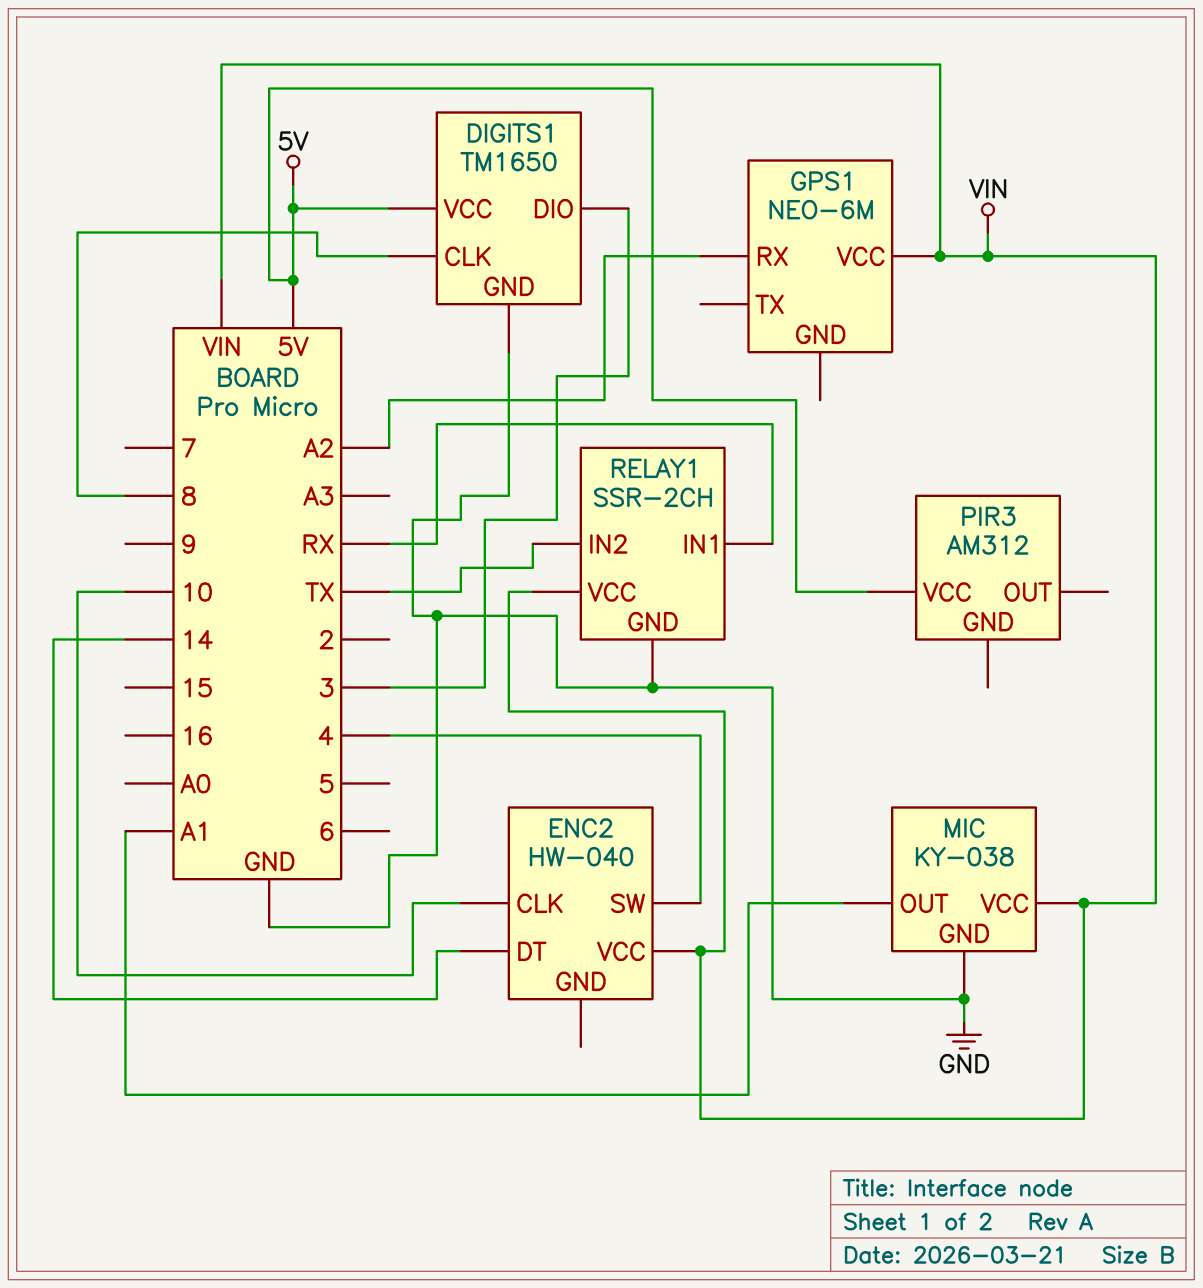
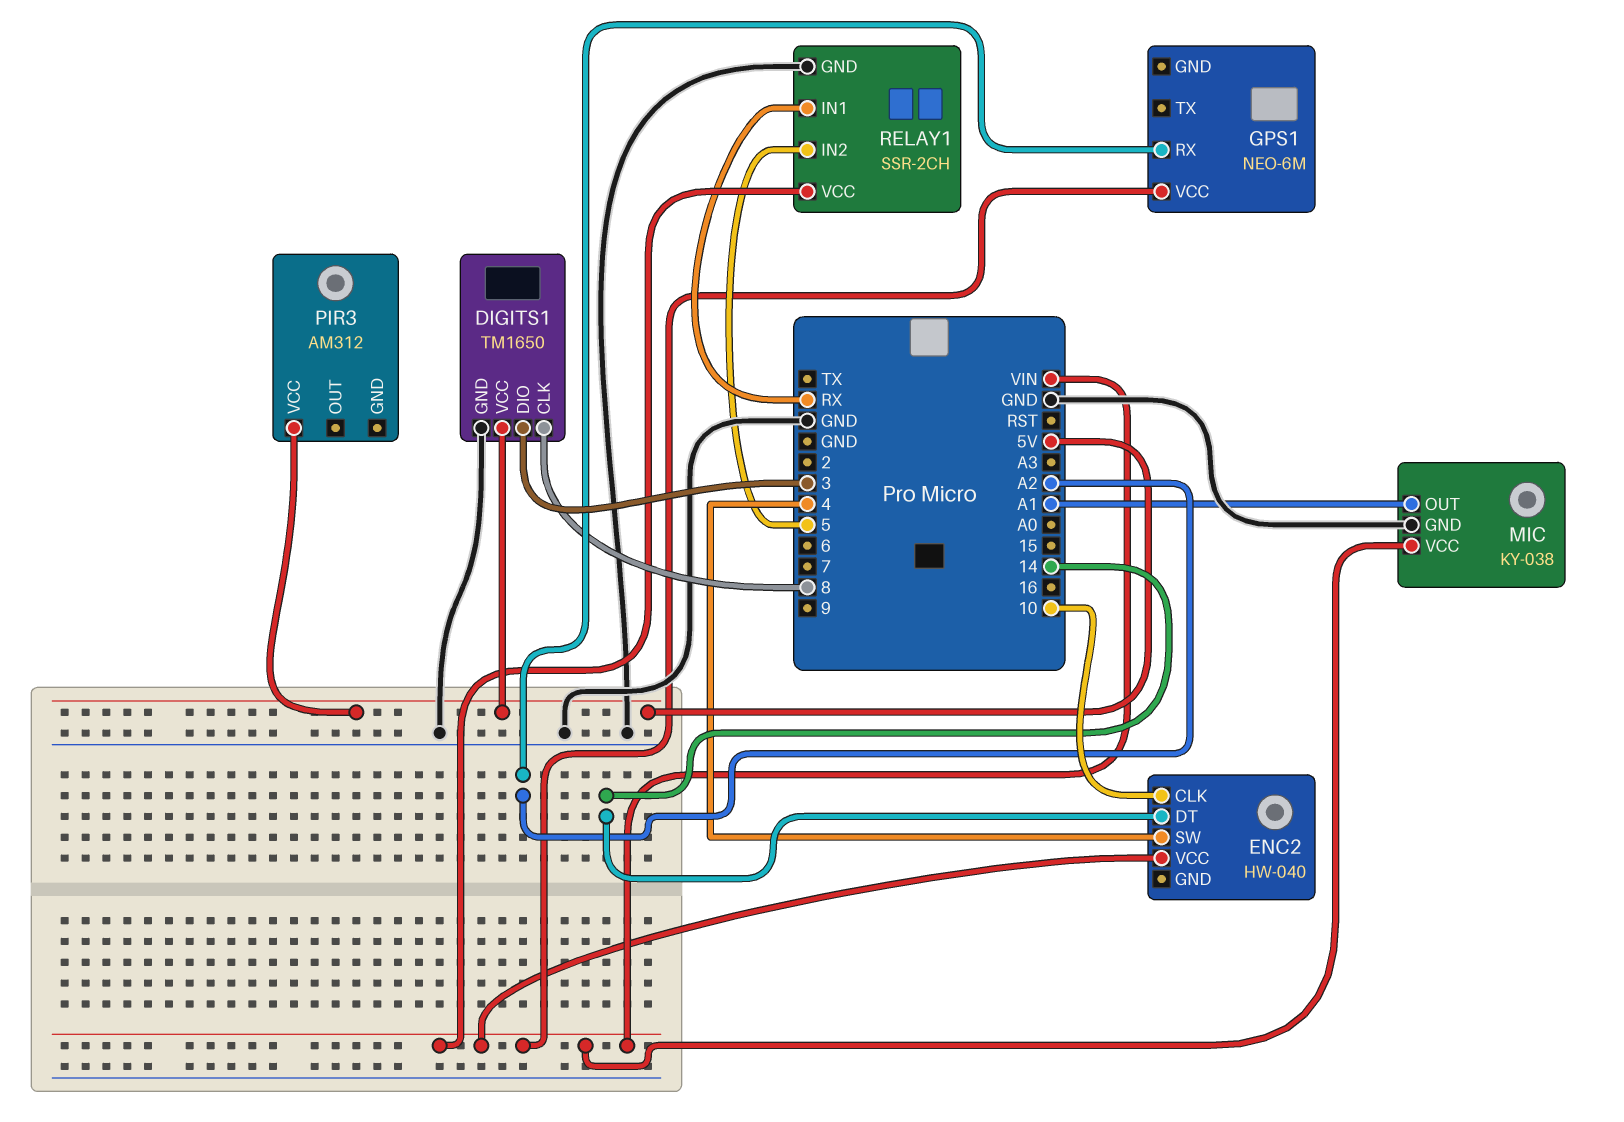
RELAY1 pin IN2: TX -> 5

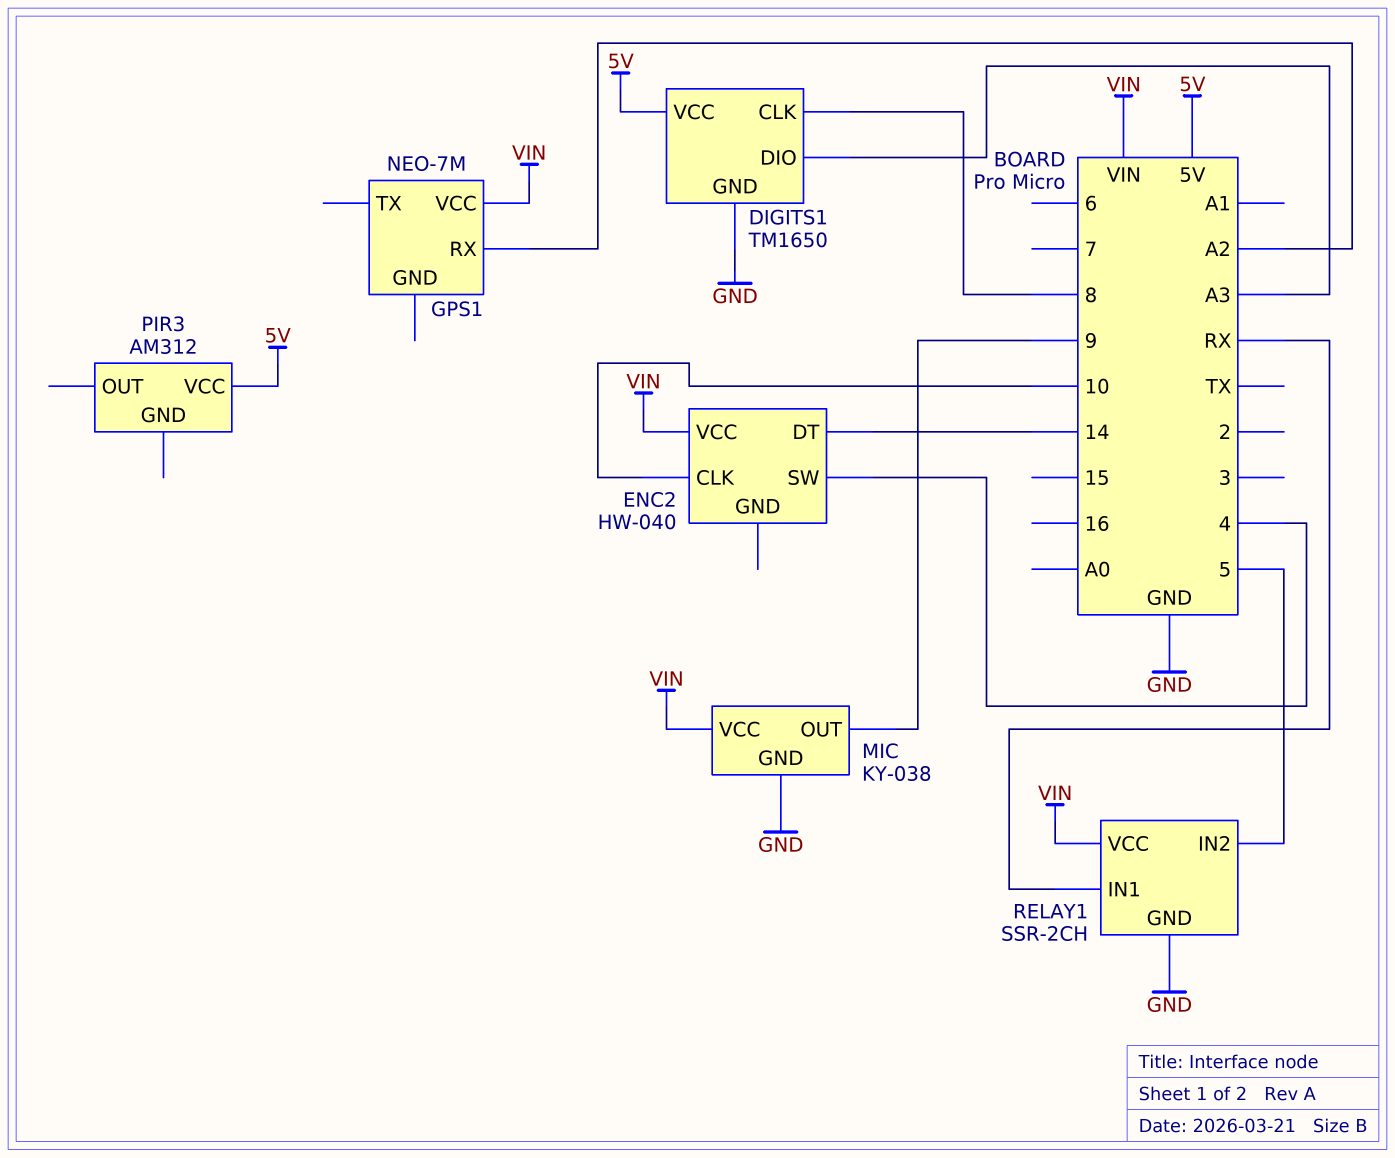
DIGITS1 pin DIO: 3 -> A3
GPS1: NEO-6M -> NEO-7M
MIC pin OUT: A1 -> 9

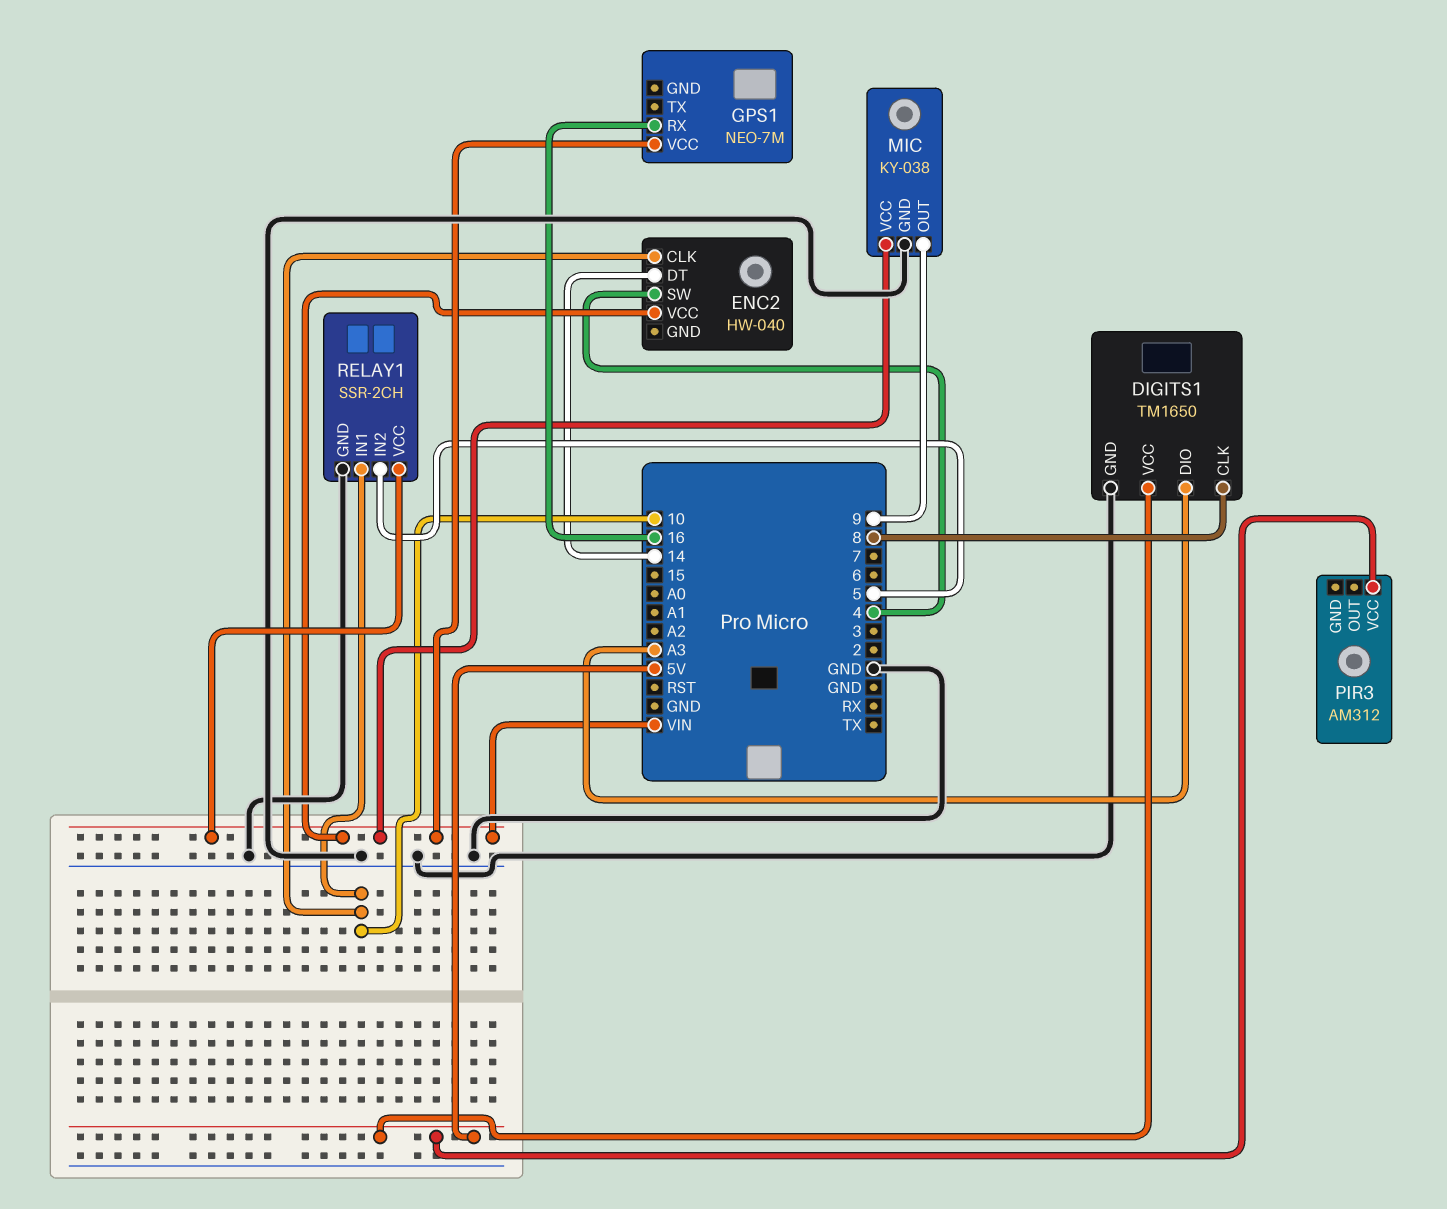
GPS1 pin RX: A2 -> 16
RELAY1 pin IN1: RX -> 10

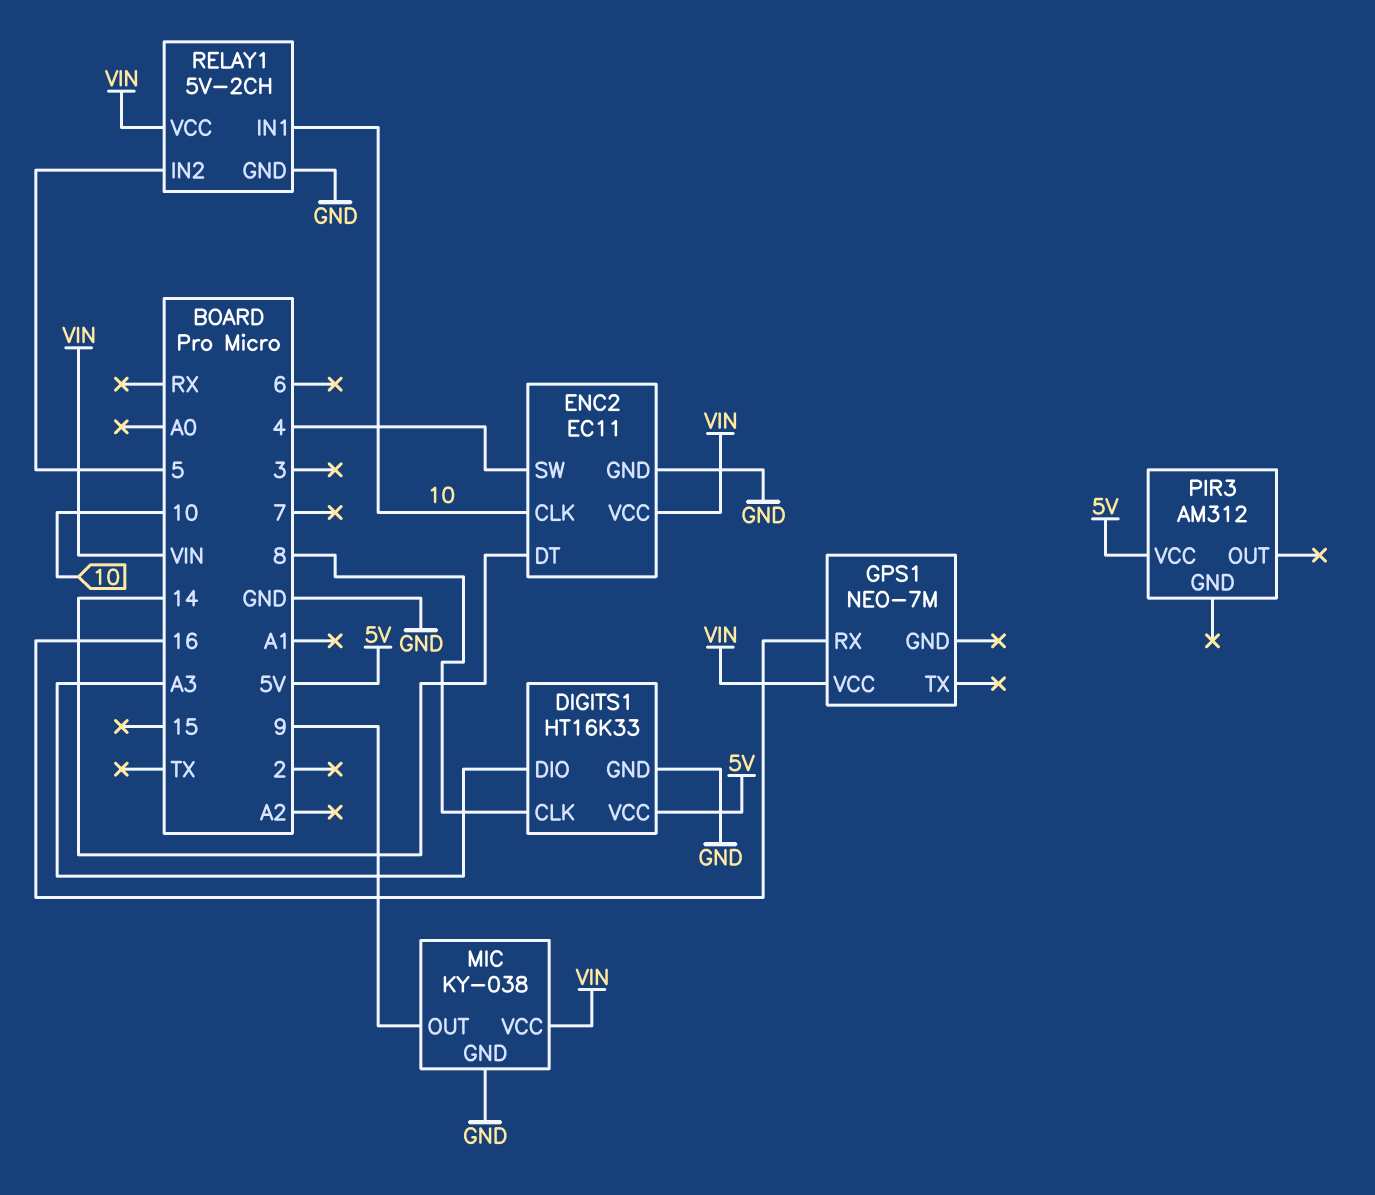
DIGITS1: TM1650 -> HT16K33
ENC2: HW-040 -> EC11
ENC2 pin GND: none -> GND
RELAY1: SSR-2CH -> 5V-2CH

